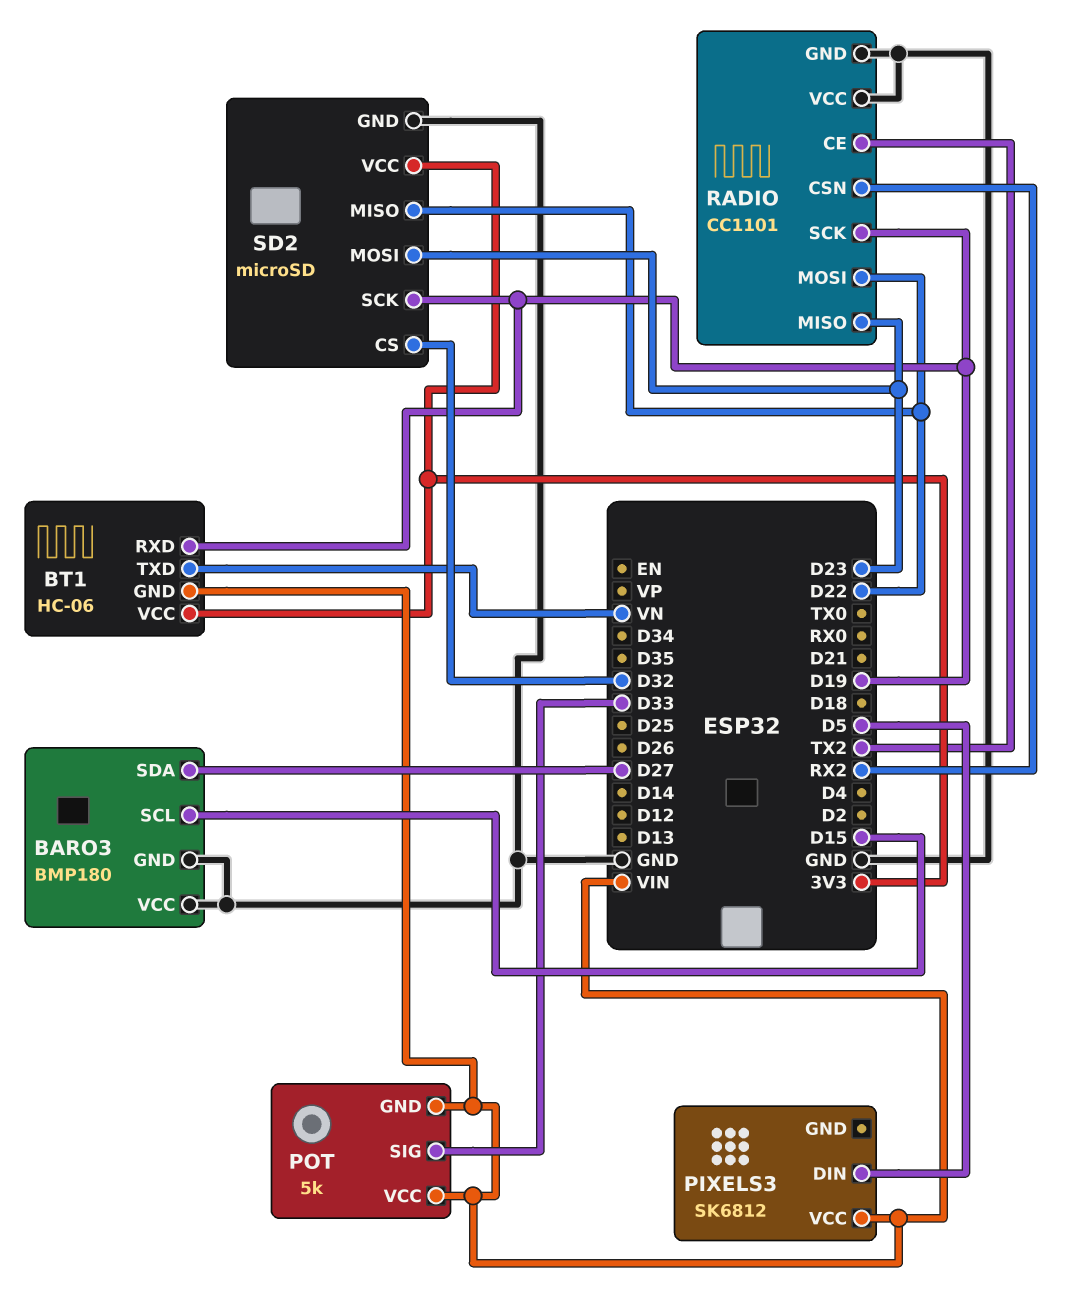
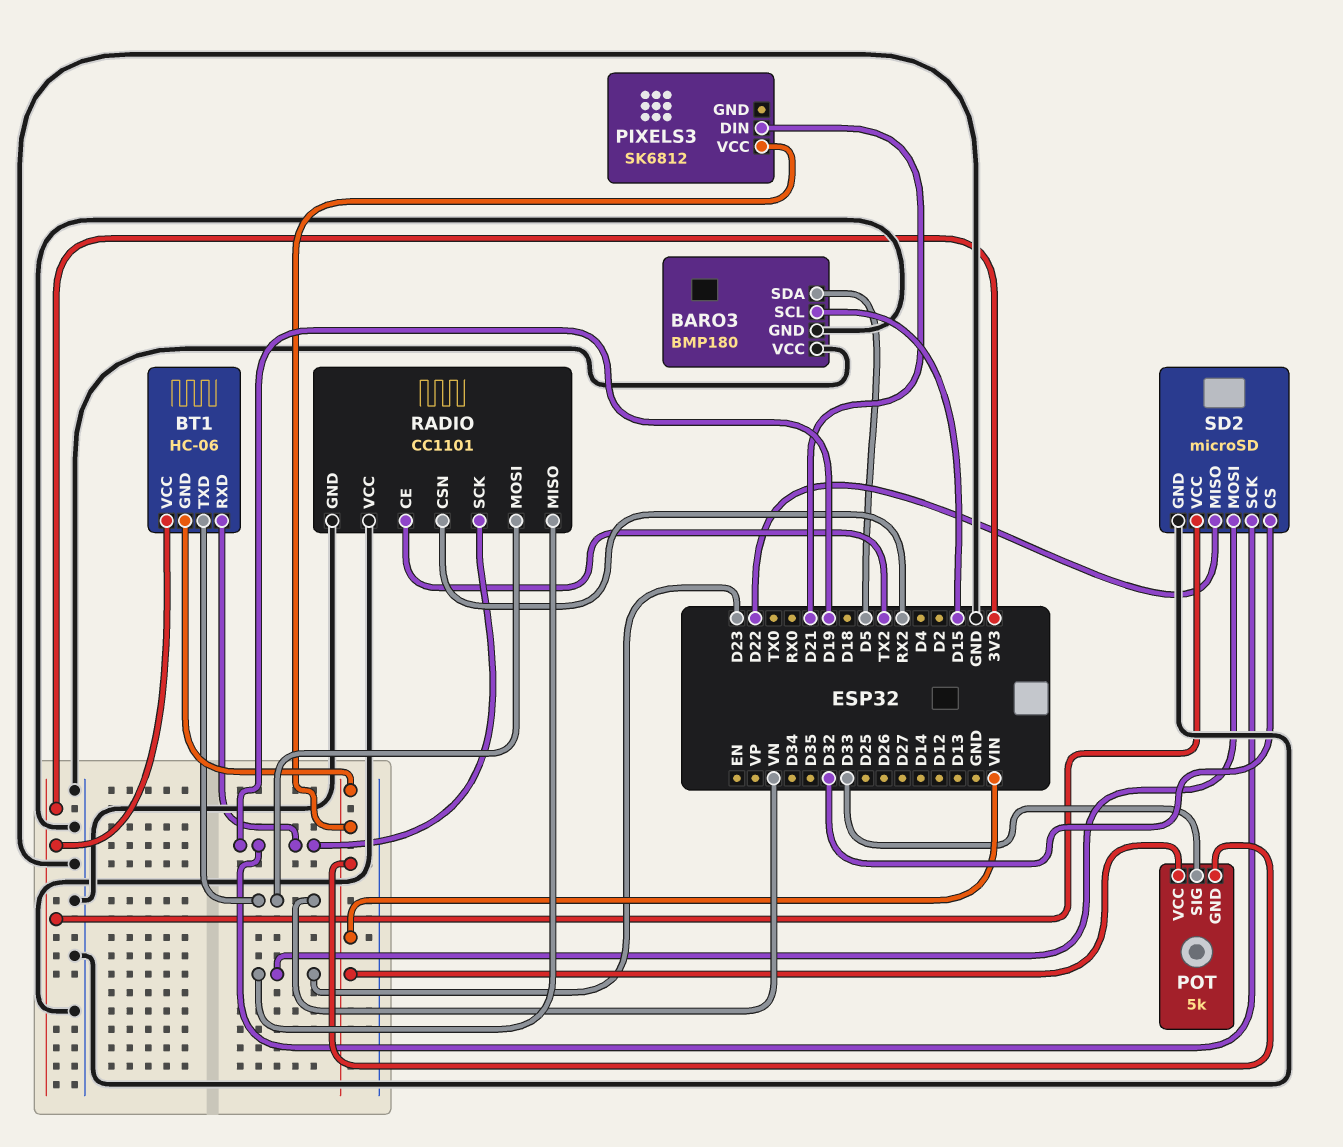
BARO3 pin SDA: D27 -> D5
PIXELS3 pin DIN: D5 -> D21
RADIO pin MOSI: D22 -> VN

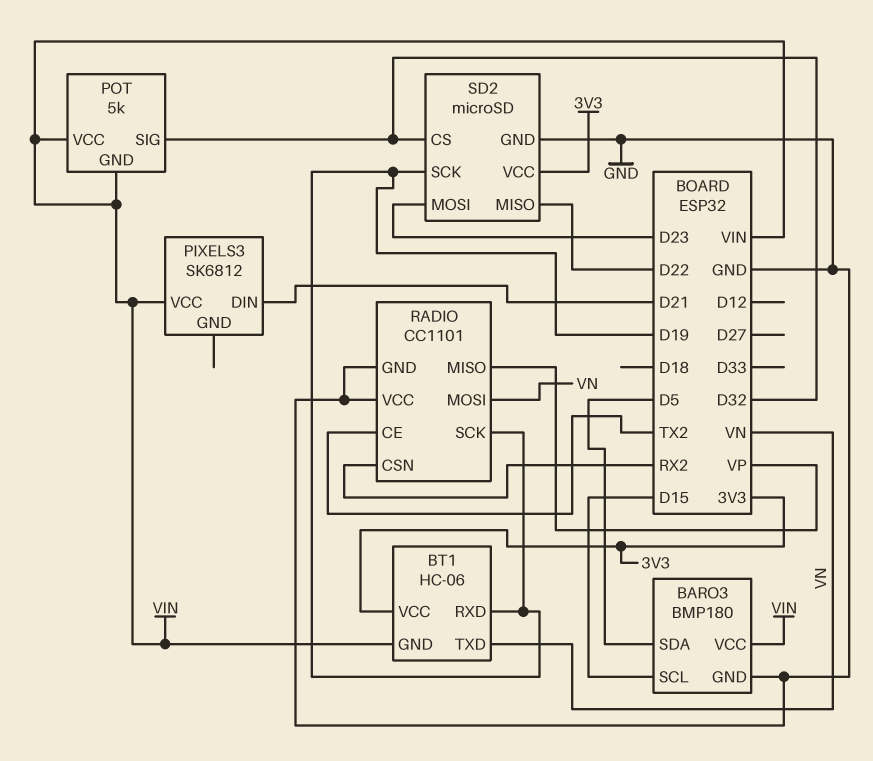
BARO3 pin VCC: GND -> VIN
POT pin SIG: D33 -> D32
RADIO pin MISO: D23 -> VP

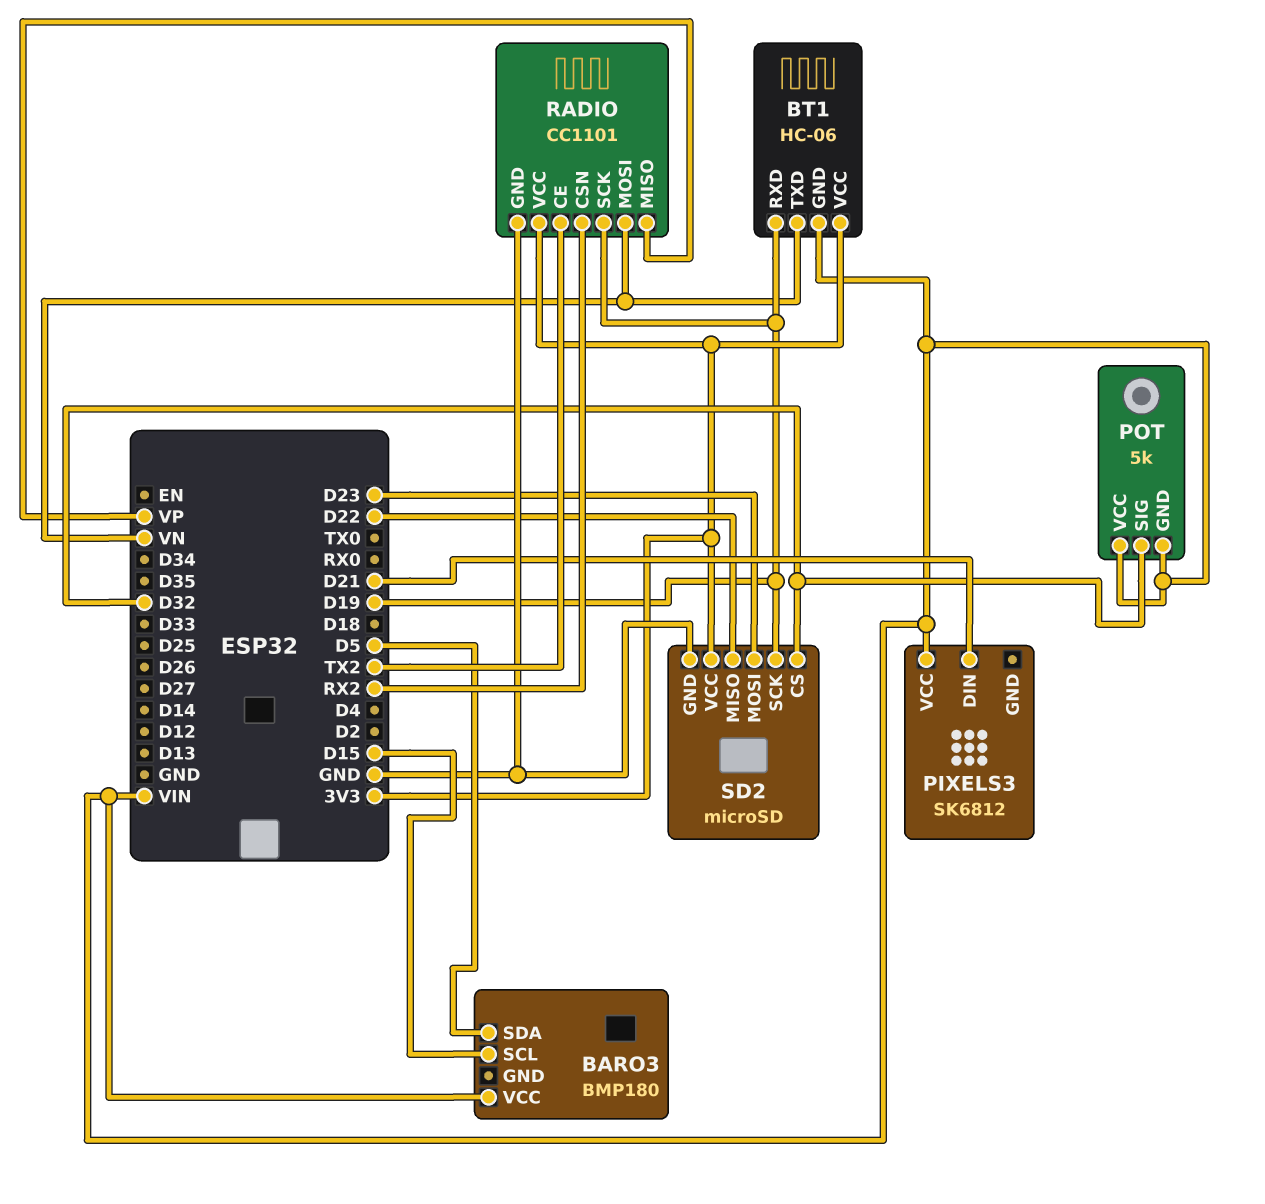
BARO3 pin GND: GND -> none
RADIO pin VCC: GND -> 3V3

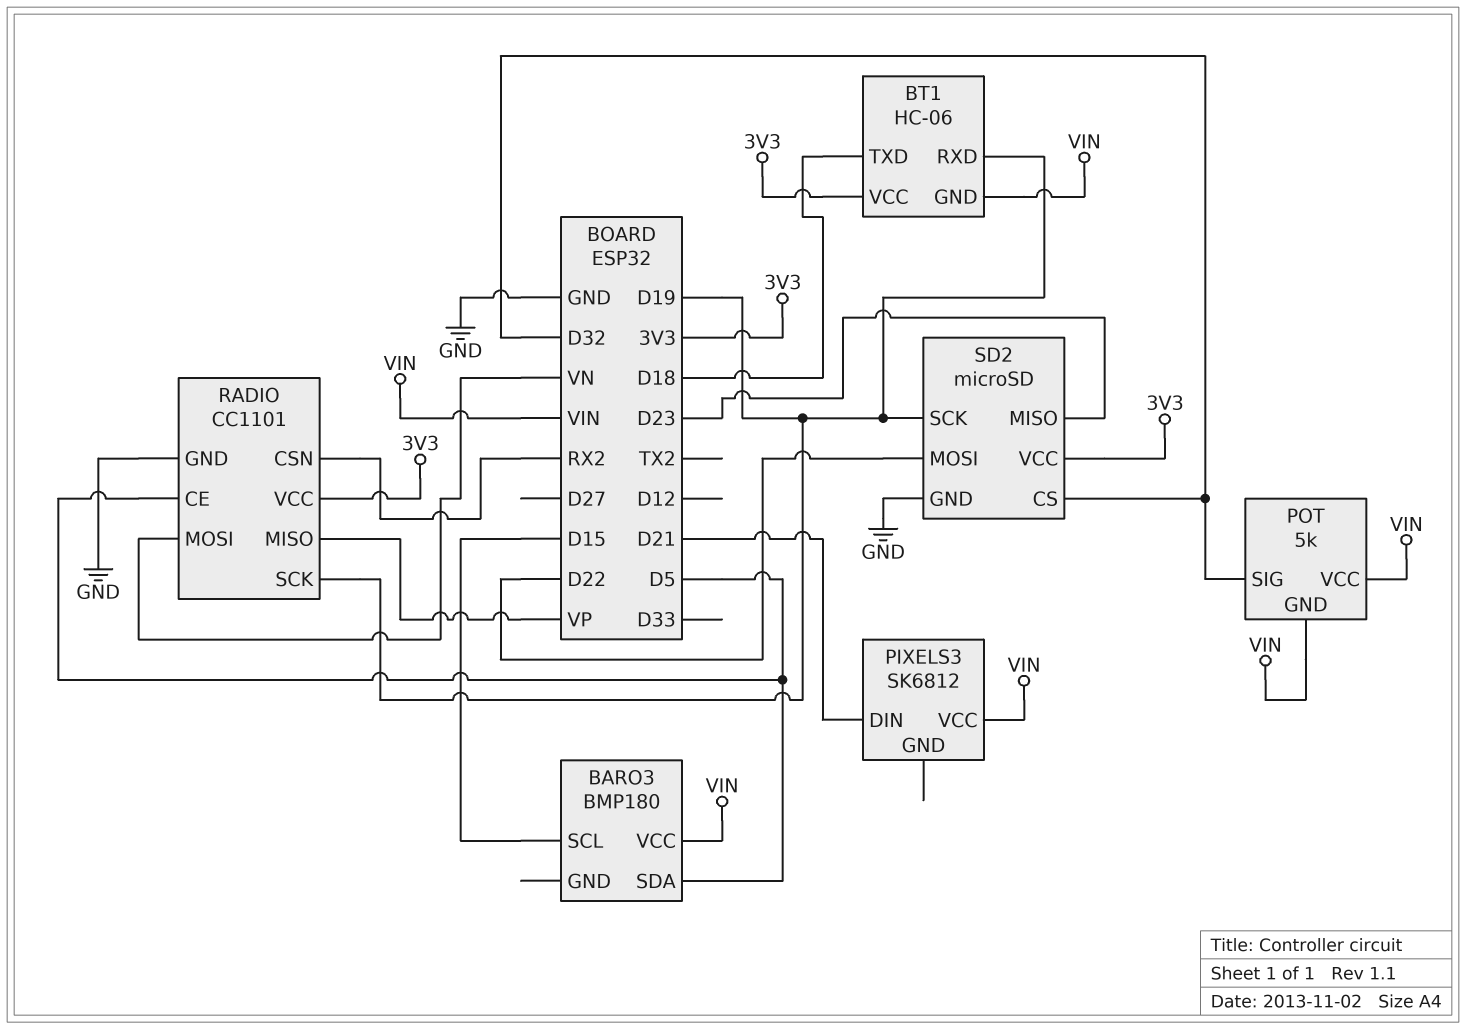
BT1 pin TXD: VN -> D18
RADIO pin CE: TX2 -> D5
SD2 pin MISO: D22 -> D23
SD2 pin MOSI: D23 -> D22

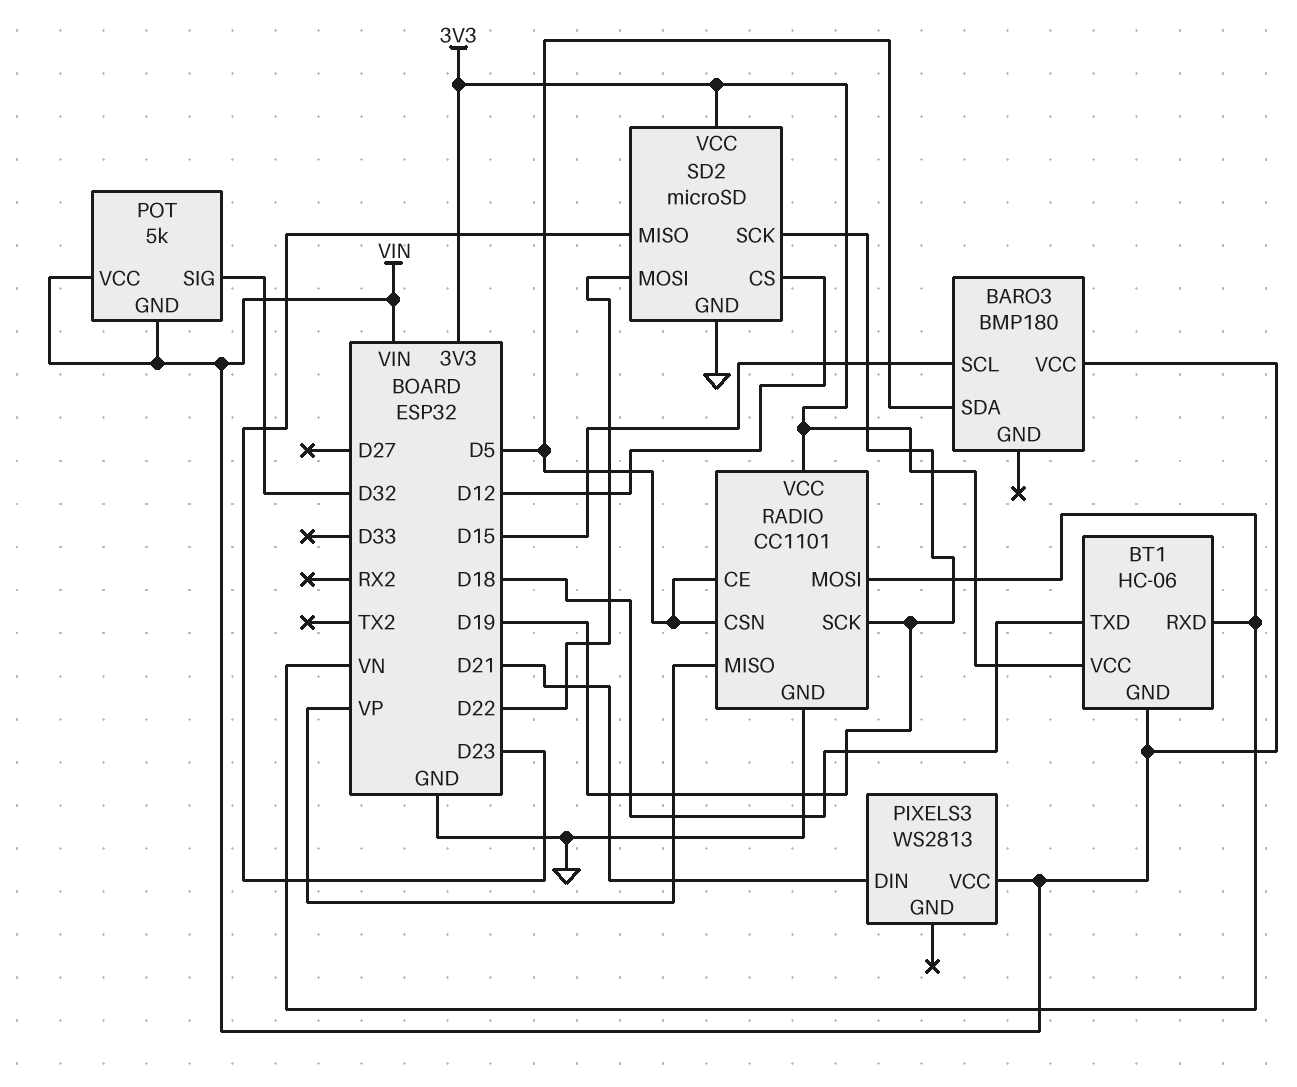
BT1 pin RXD: D19 -> VN
PIXELS3: SK6812 -> WS2813
RADIO pin CSN: RX2 -> D5
SD2 pin CS: D32 -> D12

